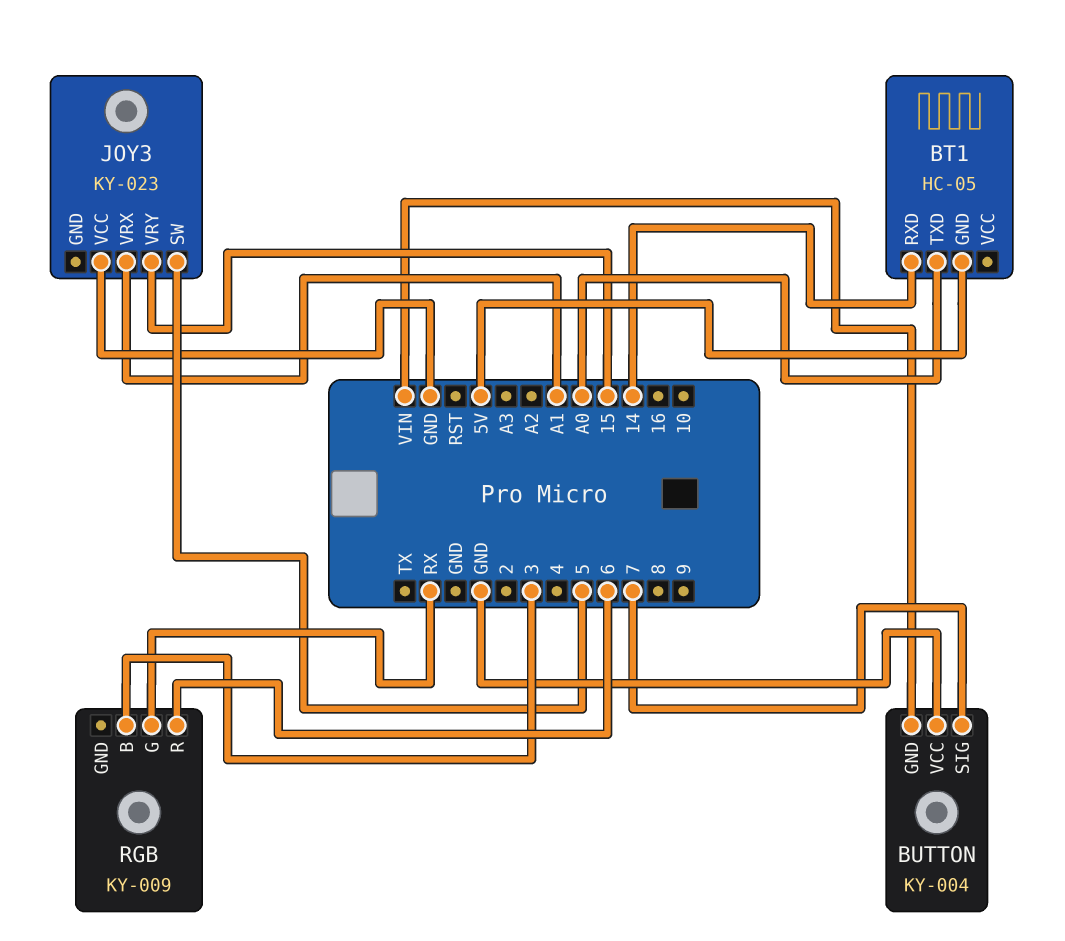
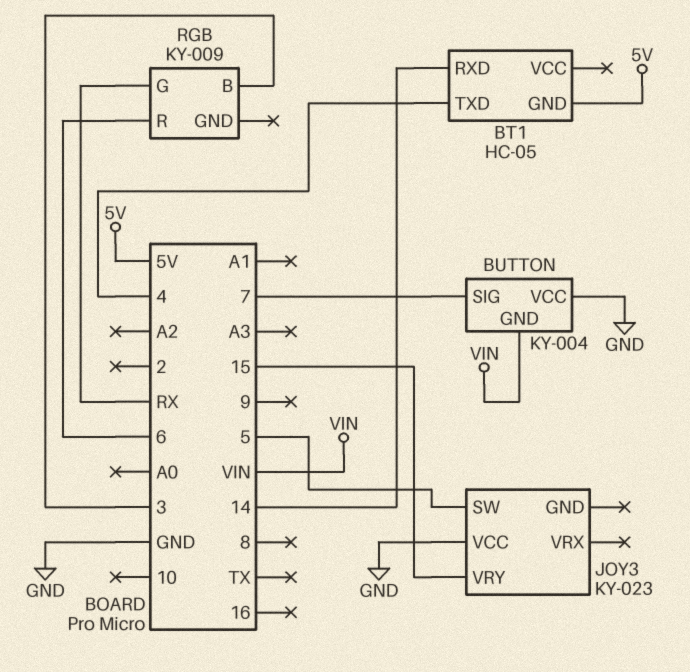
BT1 pin TXD: A0 -> 4
JOY3 pin VRX: A1 -> none

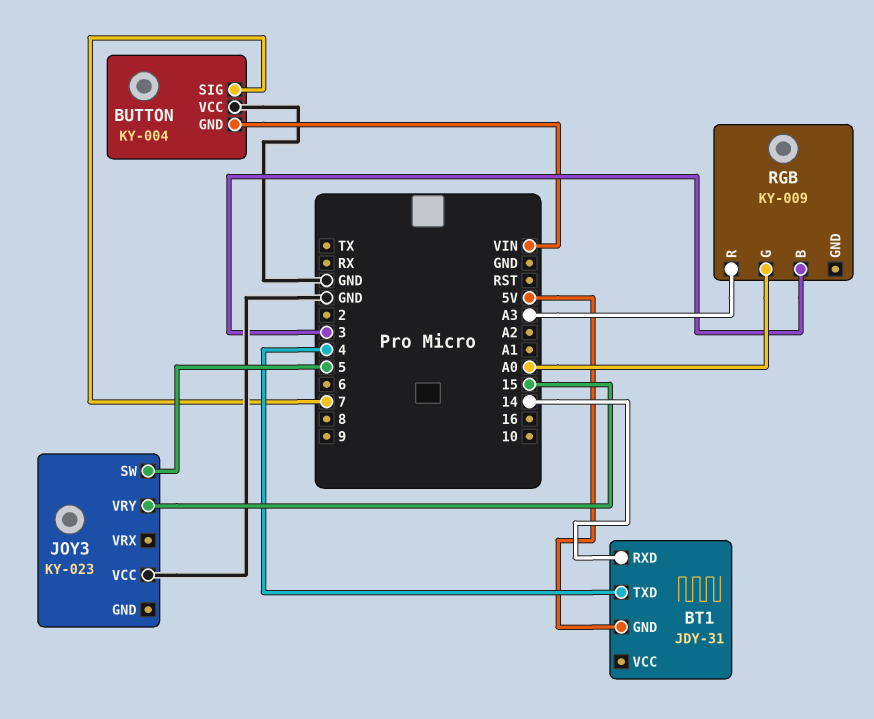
BT1: HC-05 -> JDY-31
RGB pin G: RX -> A0
RGB pin R: 6 -> A3

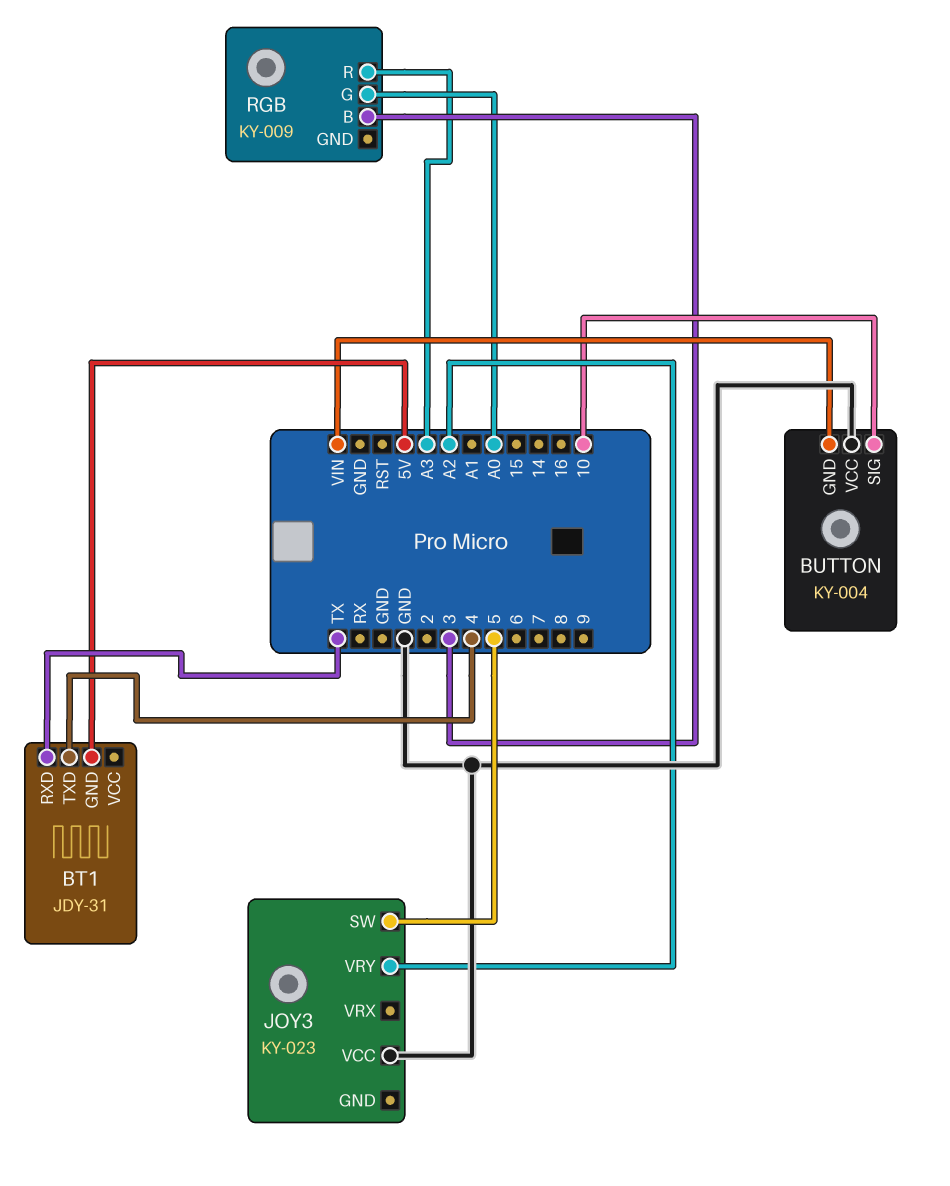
BT1 pin RXD: 14 -> TX
BUTTON pin SIG: 7 -> 10
JOY3 pin VRY: 15 -> A2

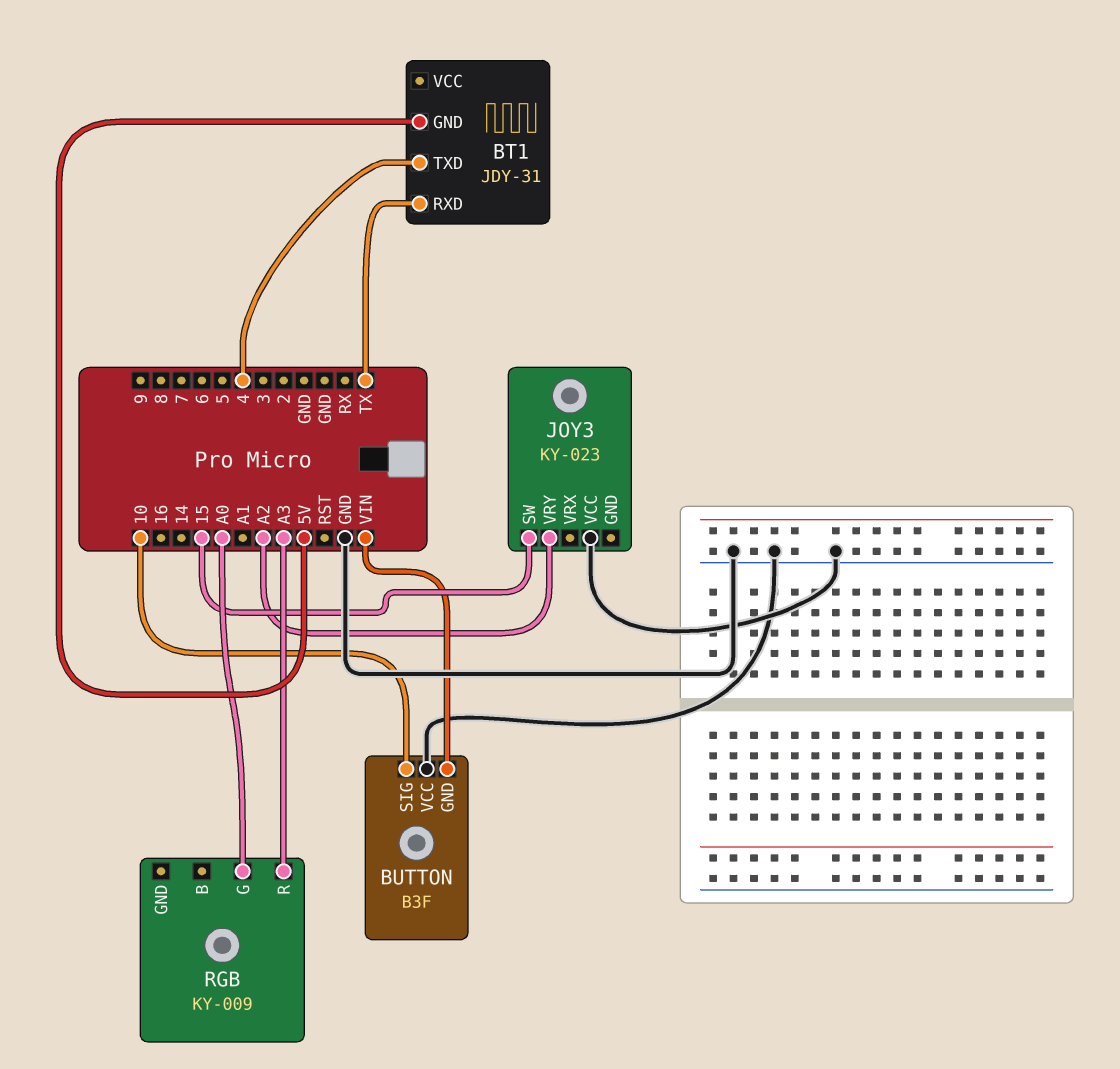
BUTTON: KY-004 -> B3F
JOY3 pin SW: 5 -> 15
RGB pin B: 3 -> none

